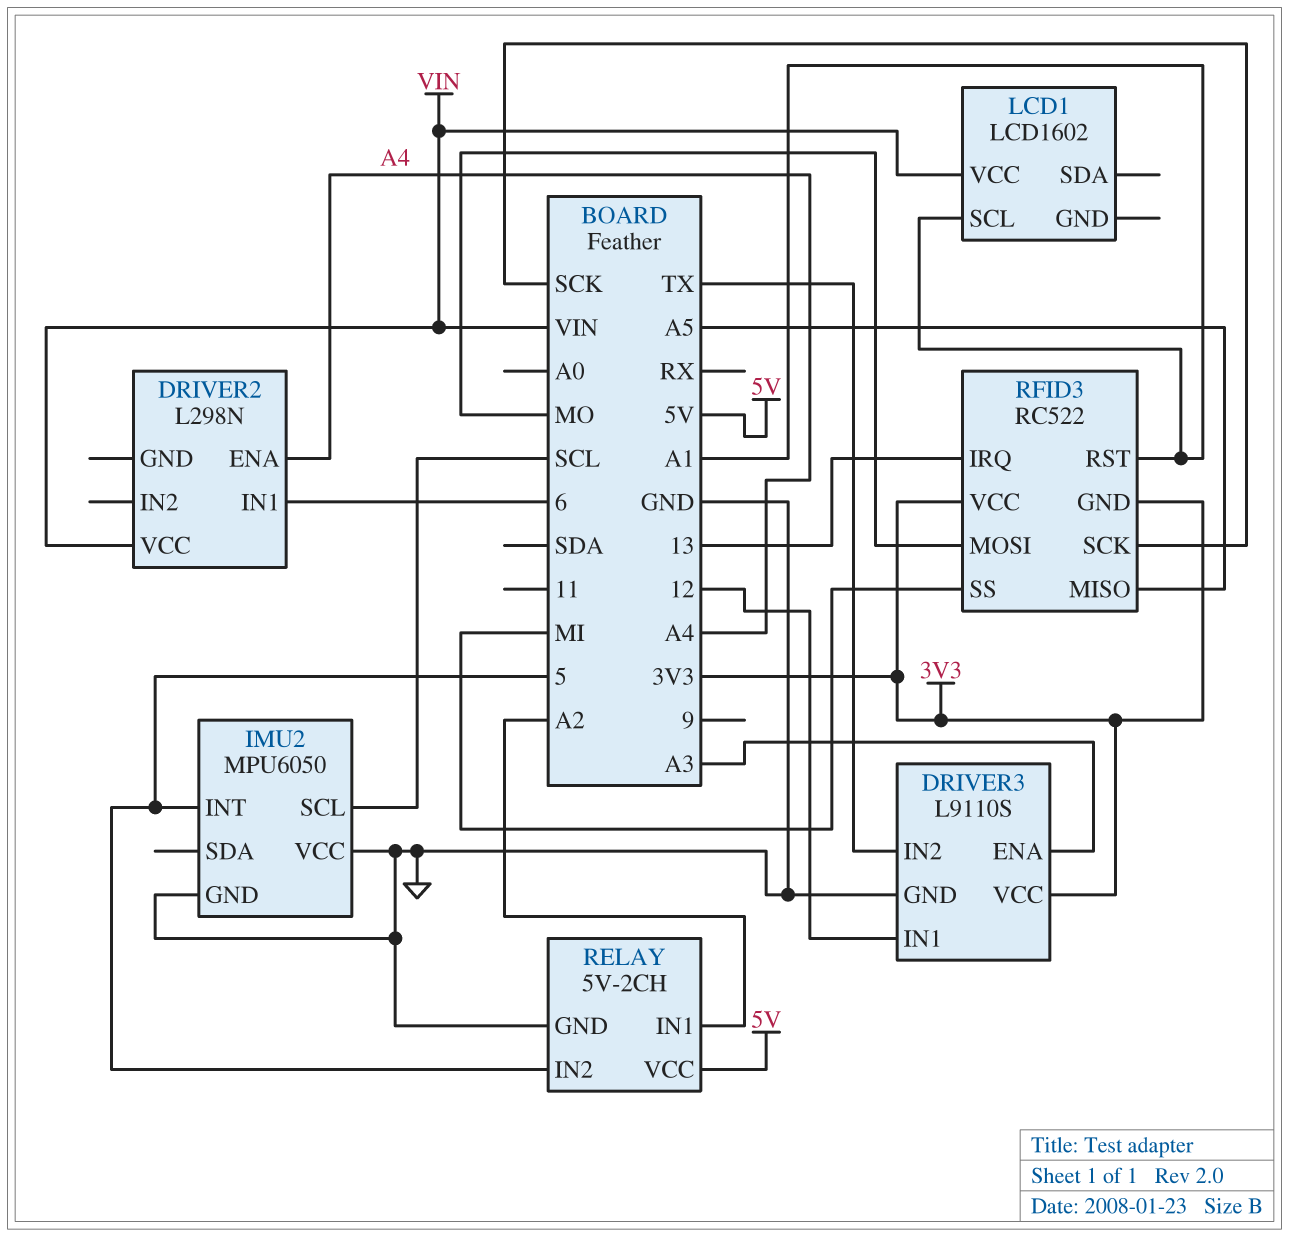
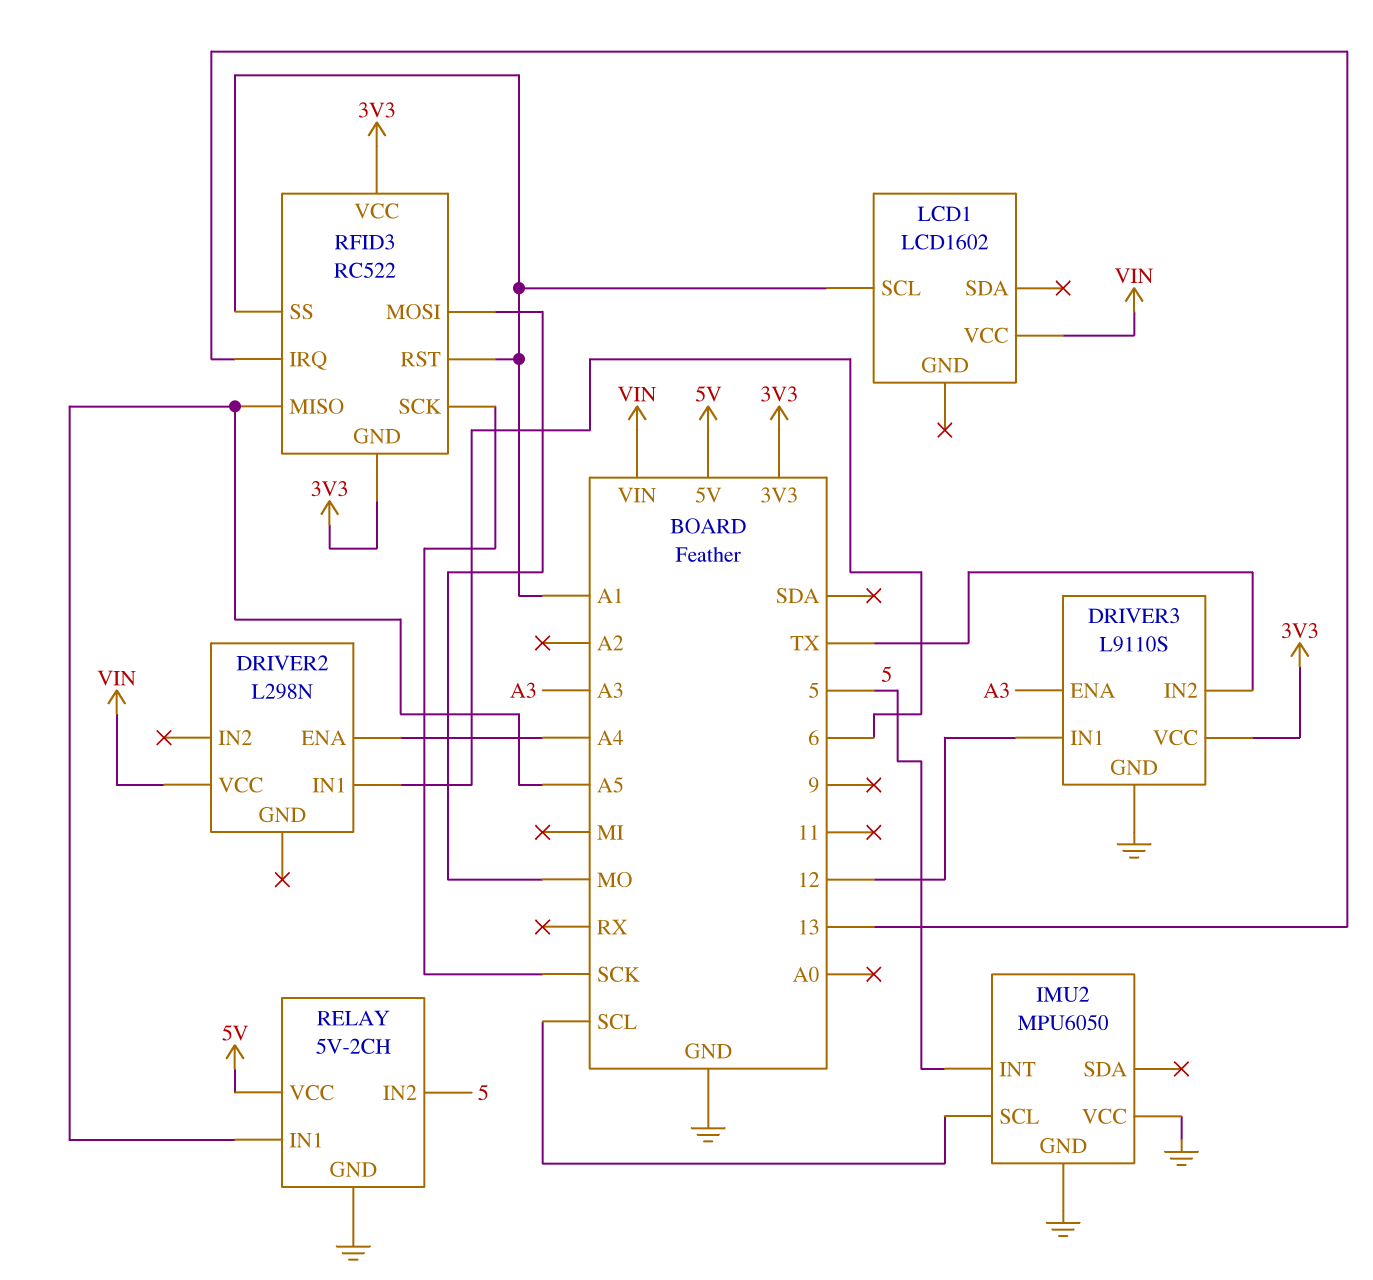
RELAY pin IN1: A2 -> A5
RFID3 pin SS: MI -> A1

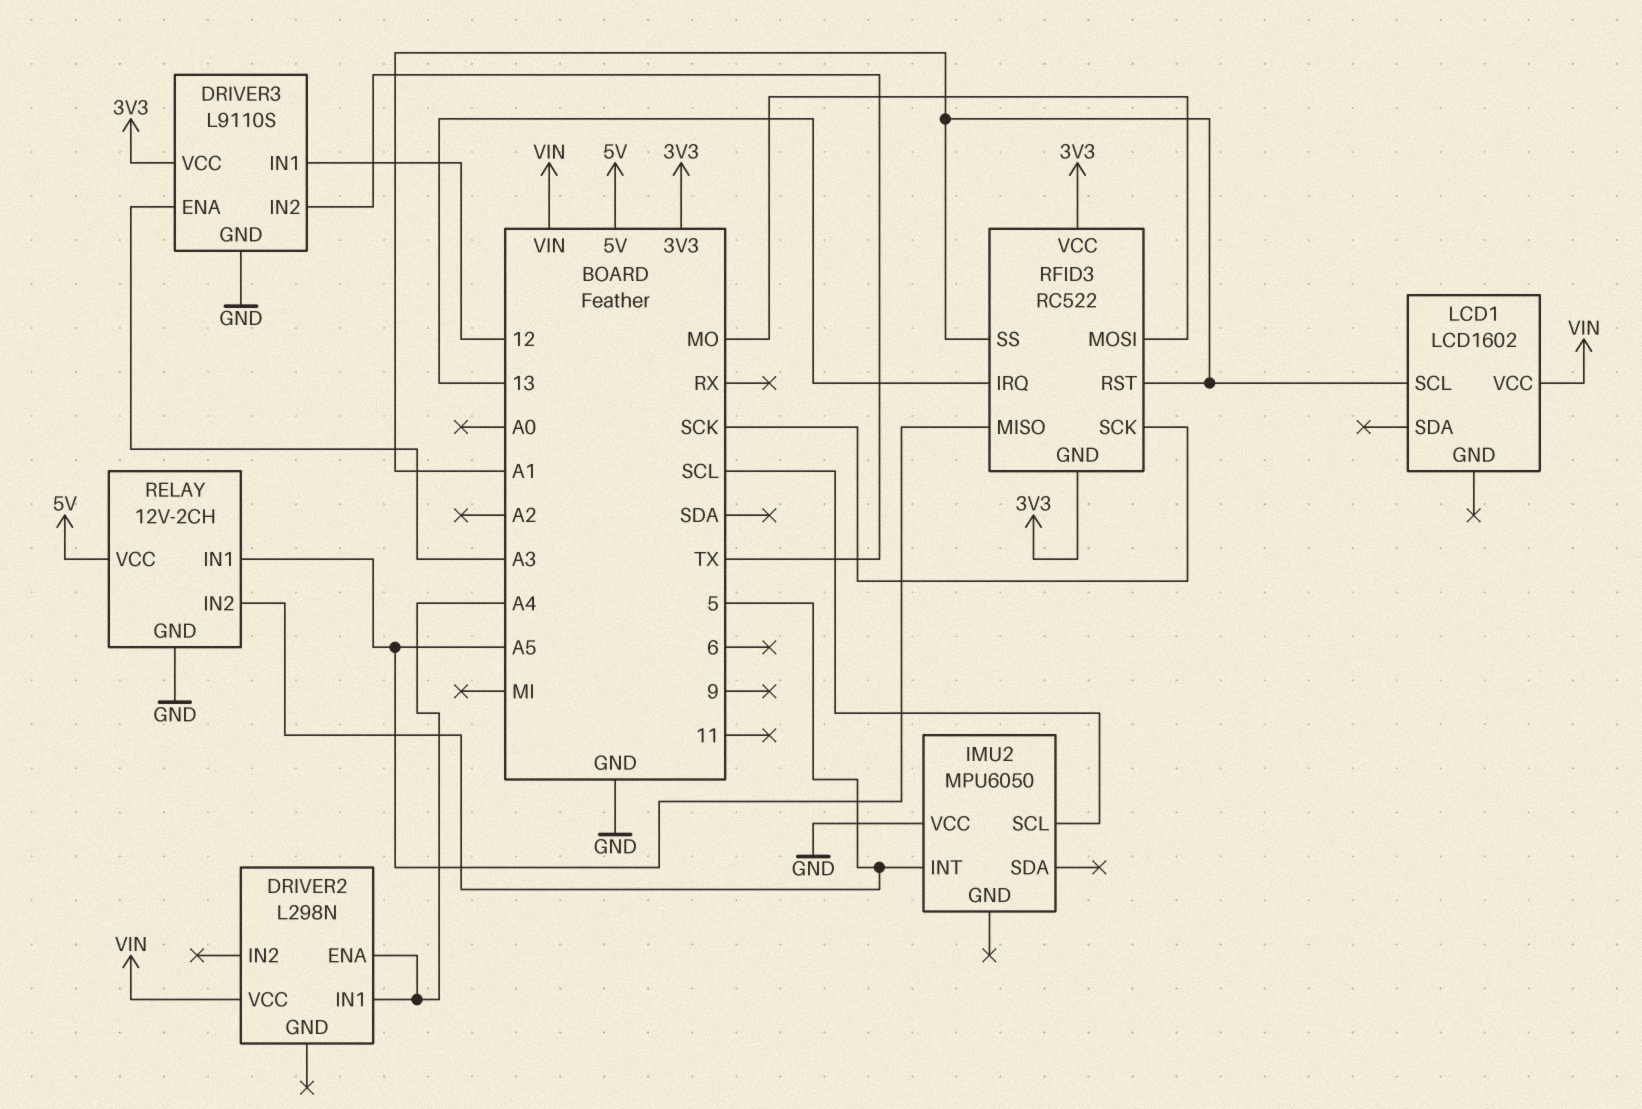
DRIVER2 pin IN1: 6 -> A4
IMU2 pin GND: GND -> none
RELAY: 5V-2CH -> 12V-2CH

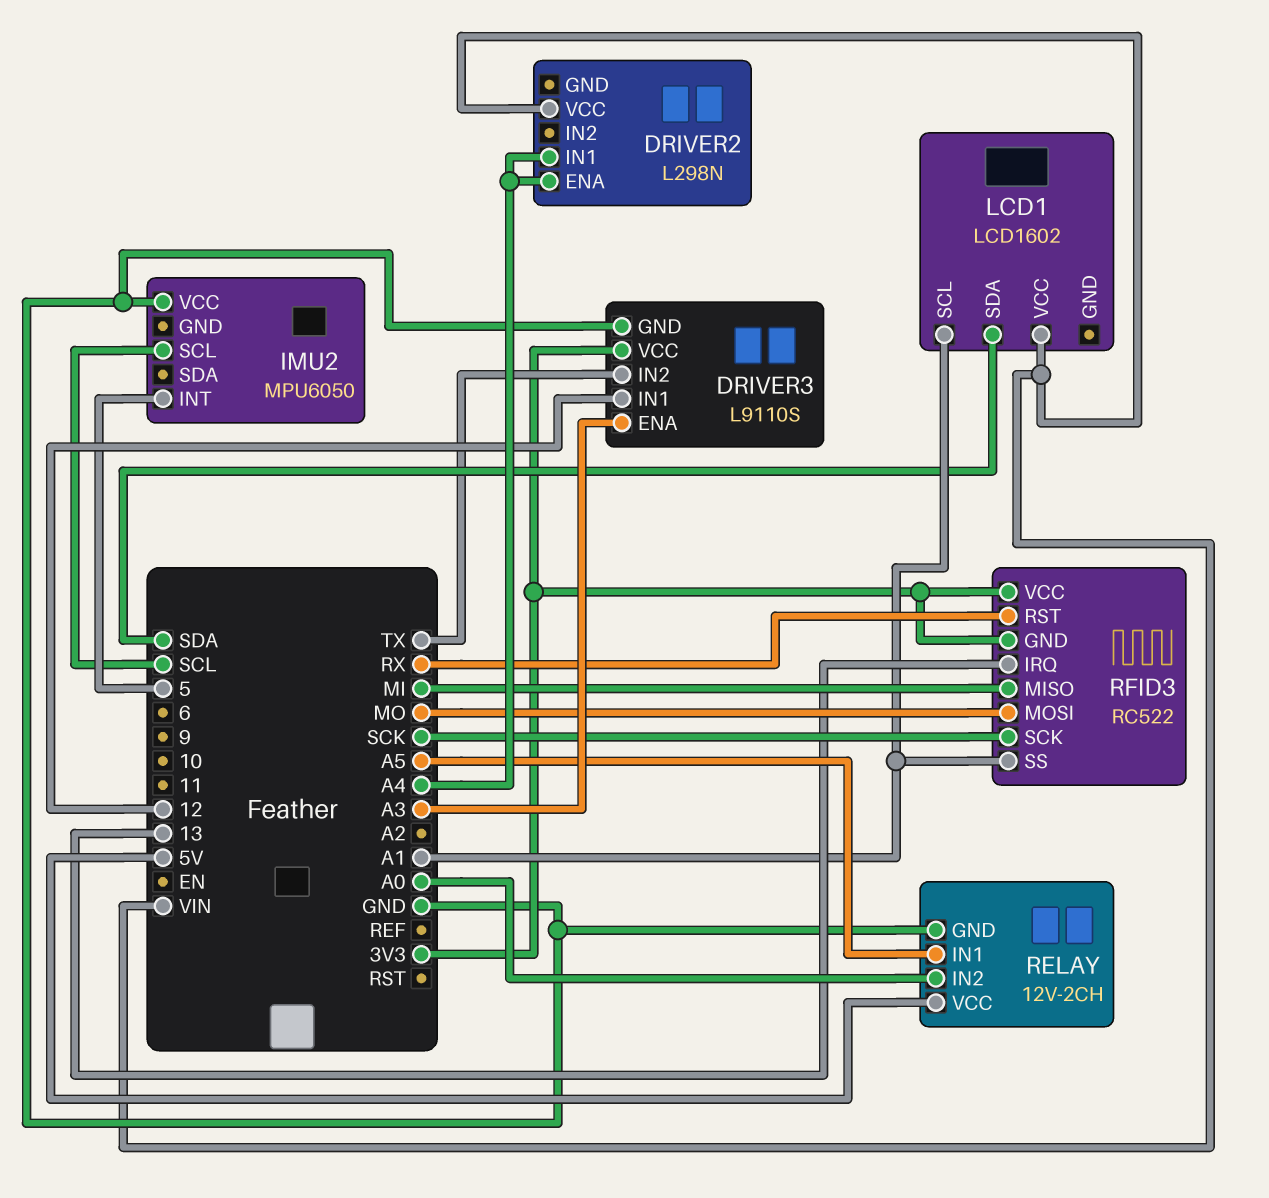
LCD1 pin SDA: none -> SDA
RELAY pin IN2: 5 -> A0
RFID3 pin MISO: A5 -> MI
RFID3 pin RST: A1 -> RX

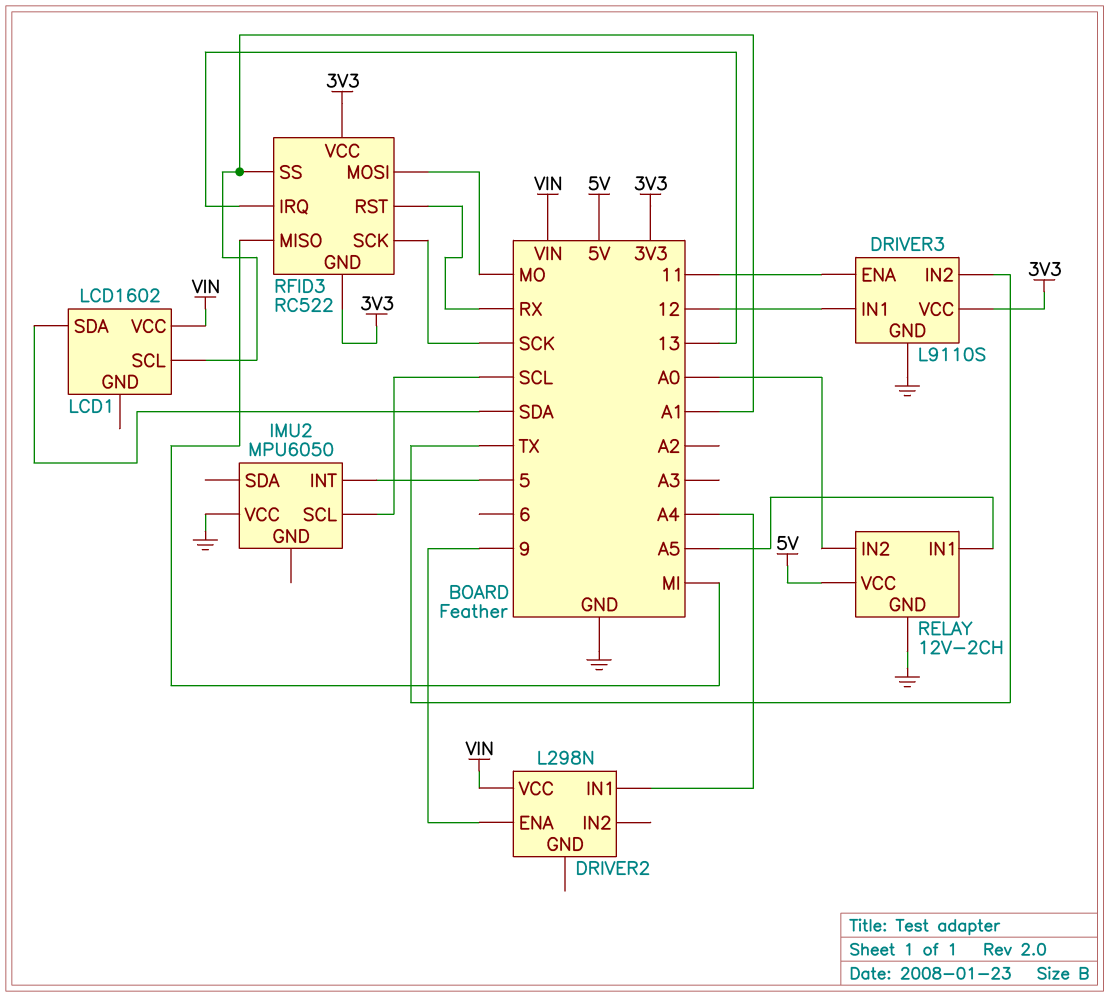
DRIVER2 pin ENA: A4 -> 9
DRIVER3 pin ENA: A3 -> 11

